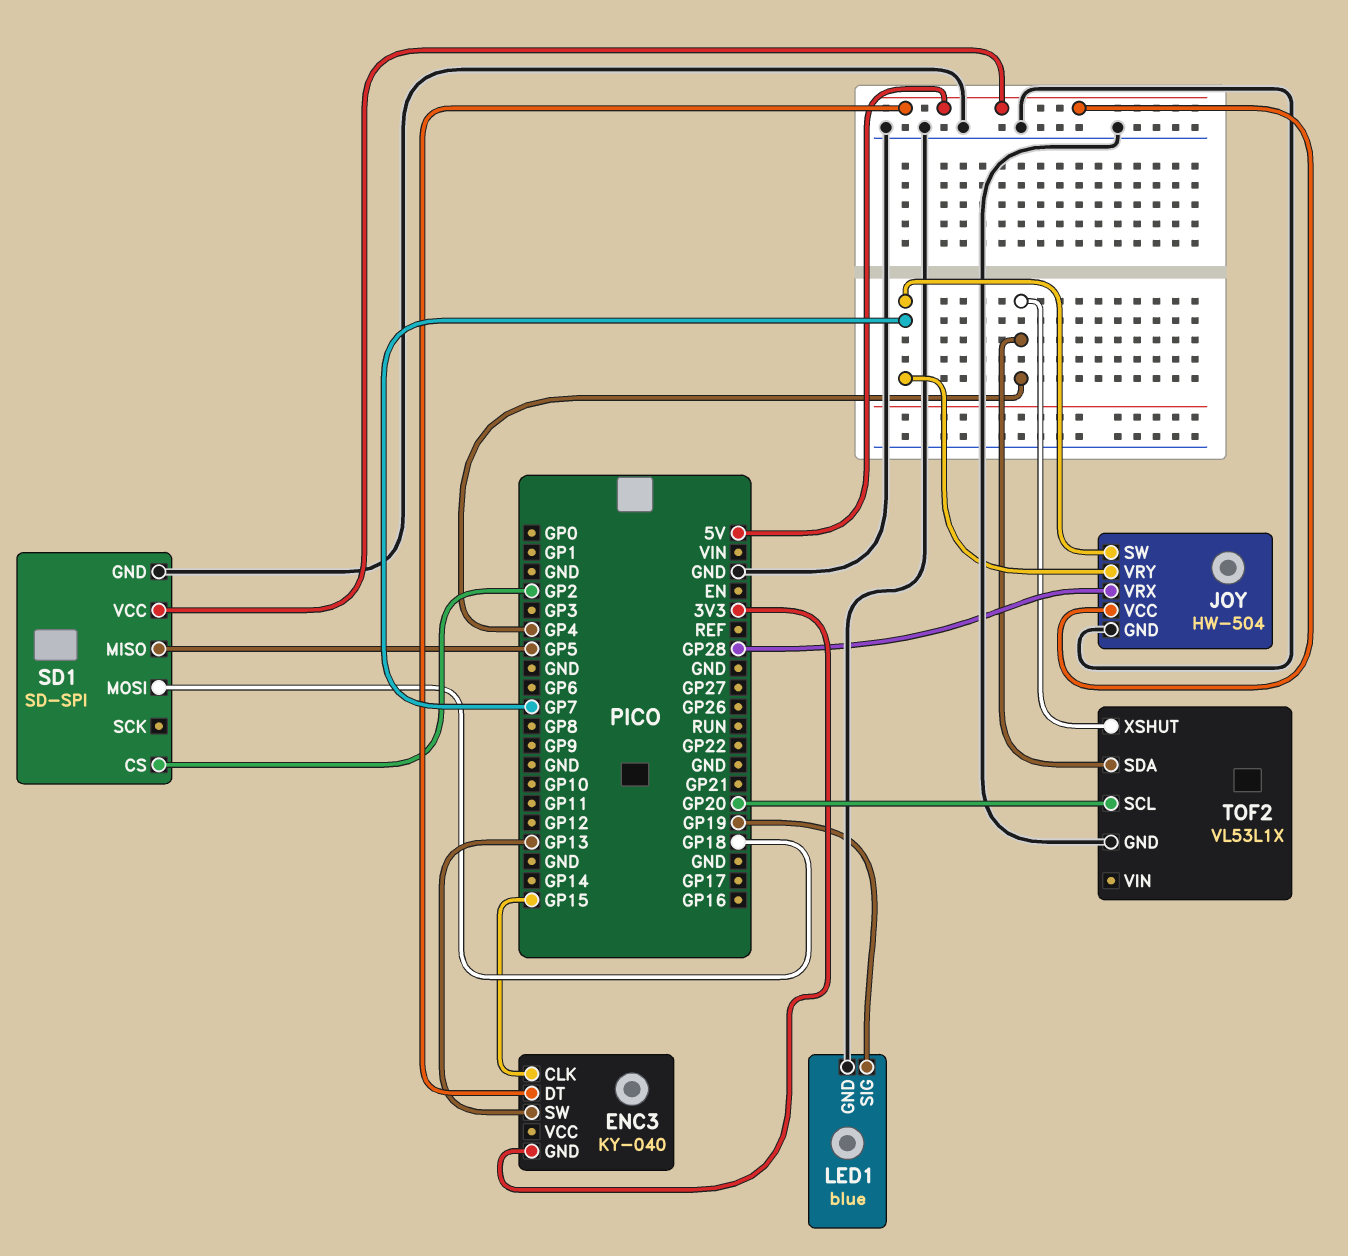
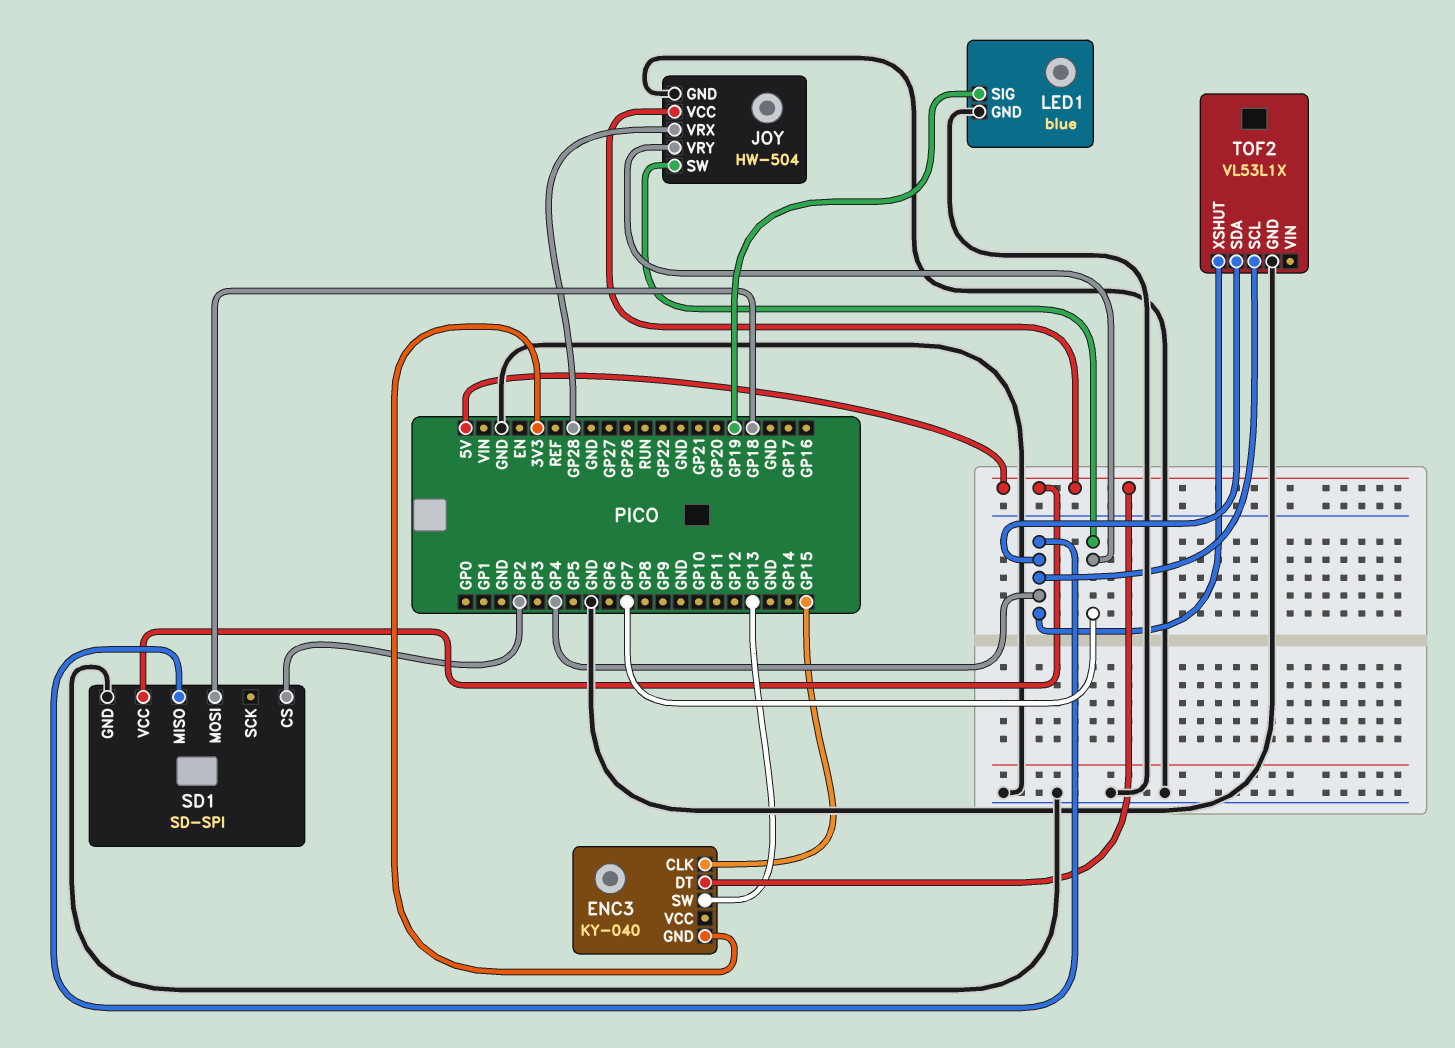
SD1 pin MISO: GP5 -> GP4
TOF2 pin SCL: GP20 -> GP4

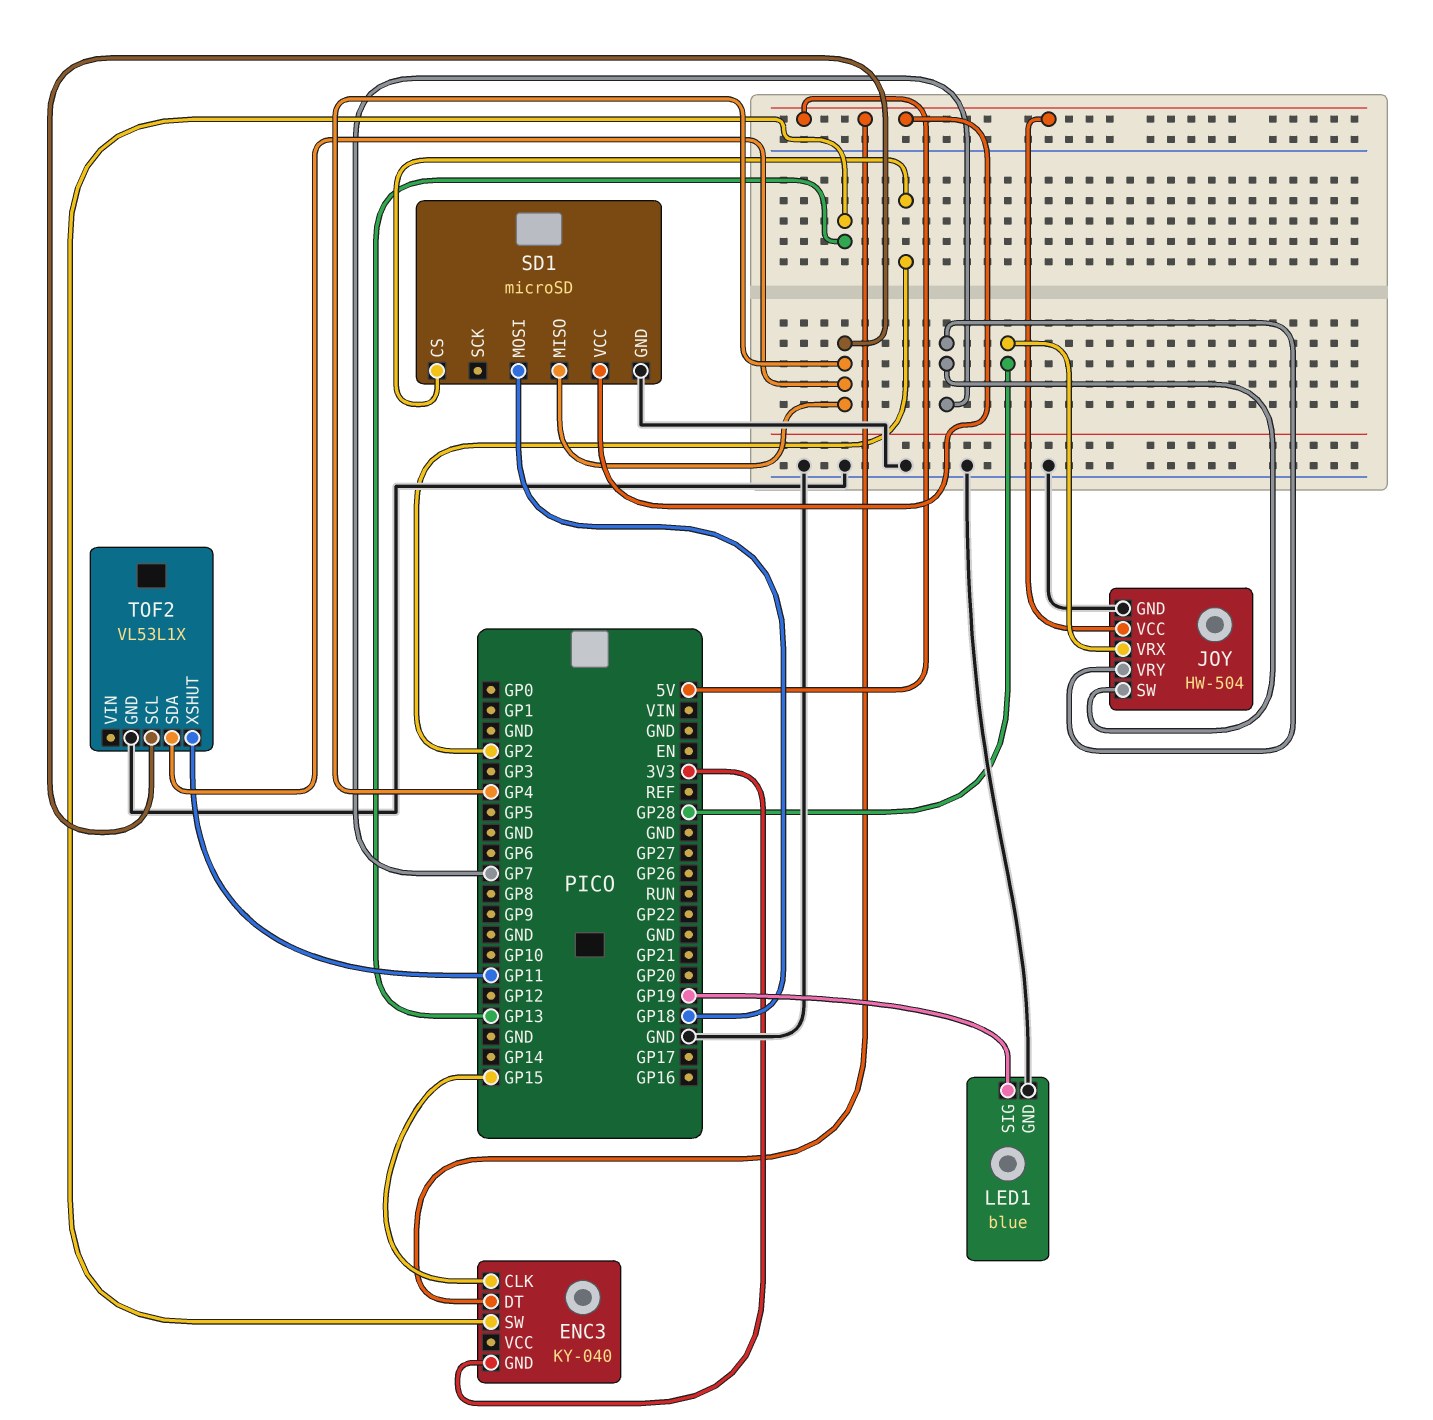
SD1: SD-SPI -> microSD
TOF2 pin XSHUT: GP4 -> GP11

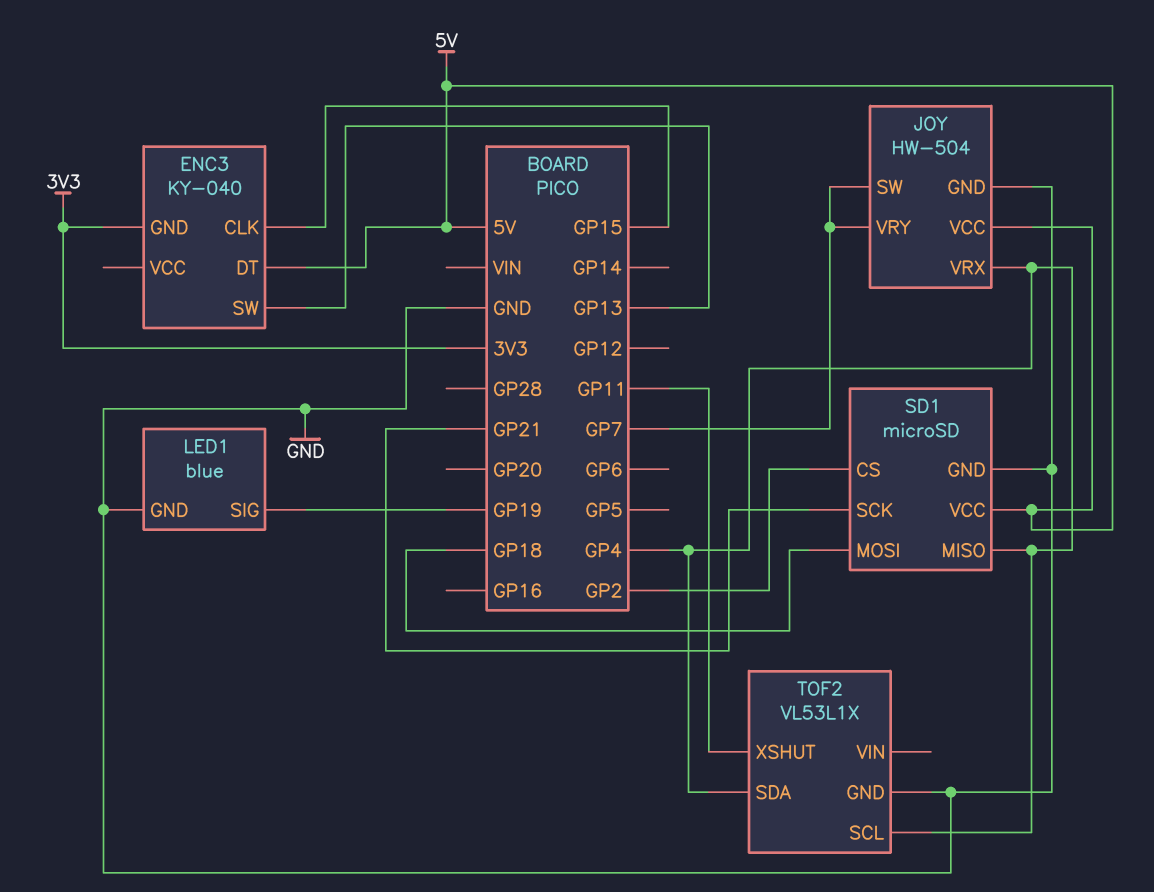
JOY pin VRX: GP28 -> GP4
SD1 pin SCK: none -> GP21

